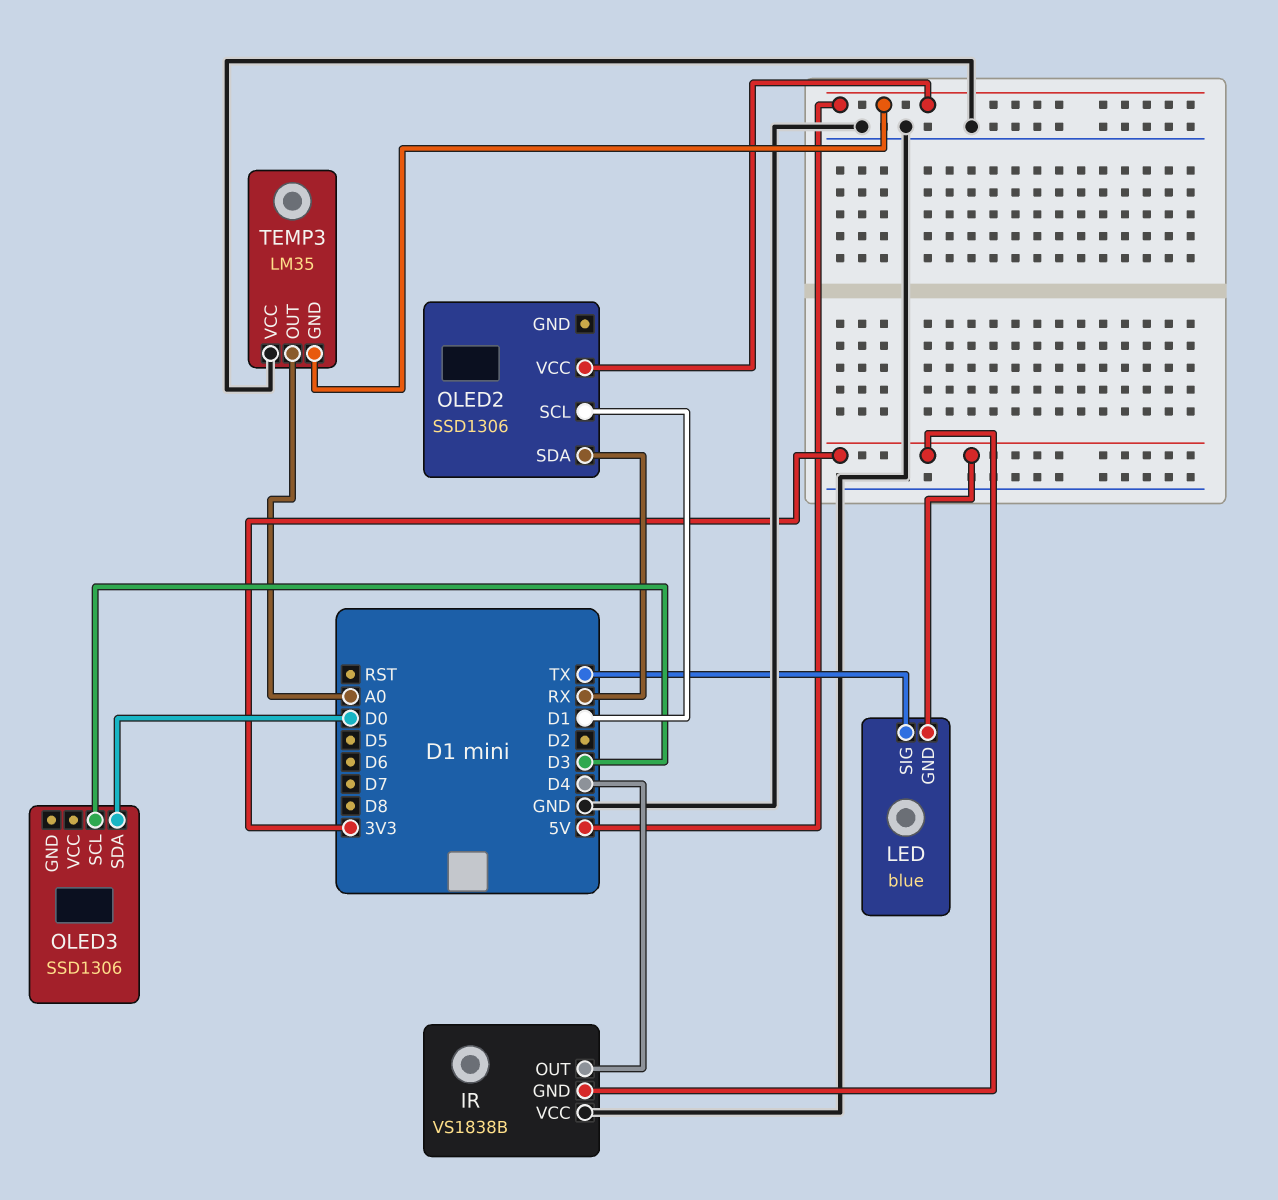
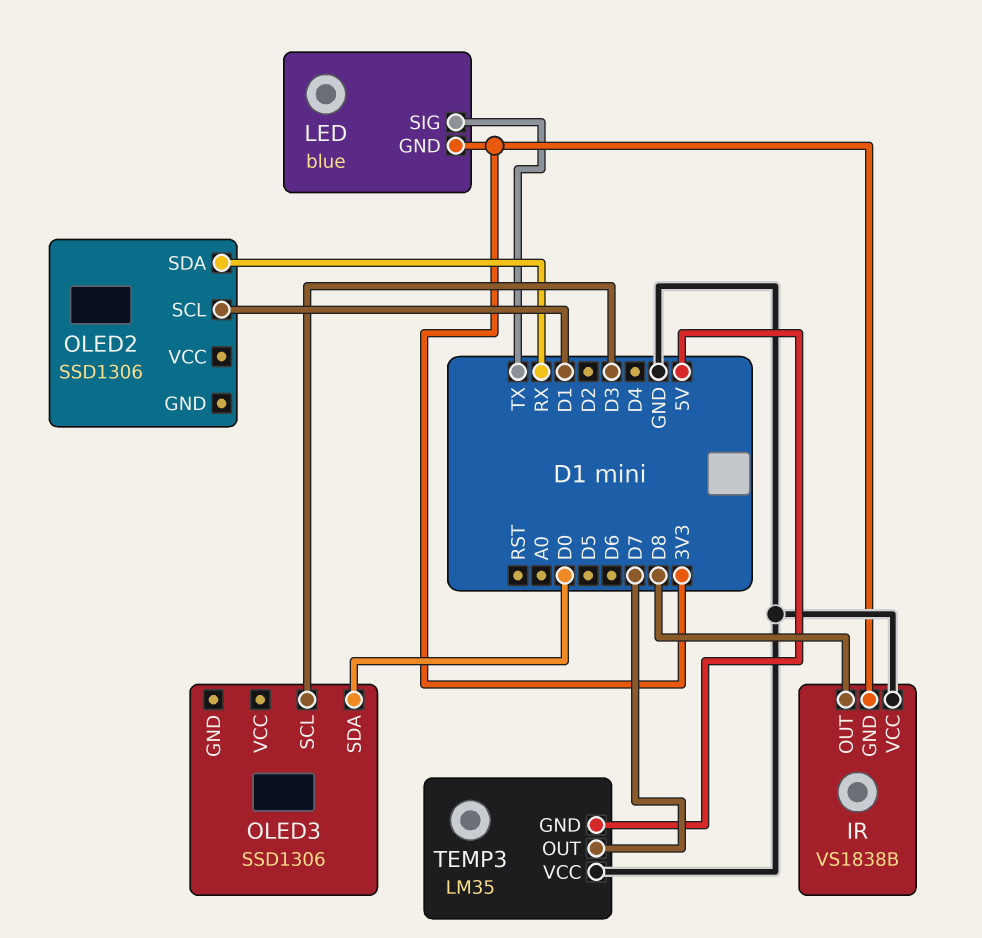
IR pin OUT: D4 -> D8
OLED2 pin VCC: 5V -> none
TEMP3 pin OUT: A0 -> D7

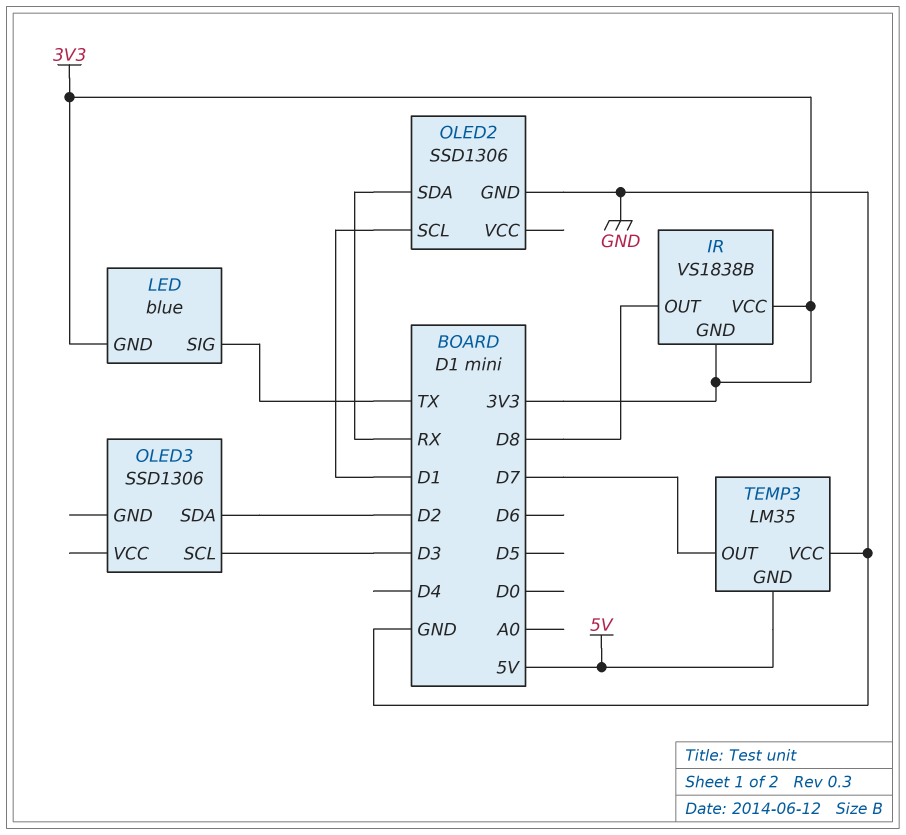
IR pin VCC: GND -> 3V3
OLED2 pin GND: none -> GND
OLED3 pin SDA: D0 -> D2

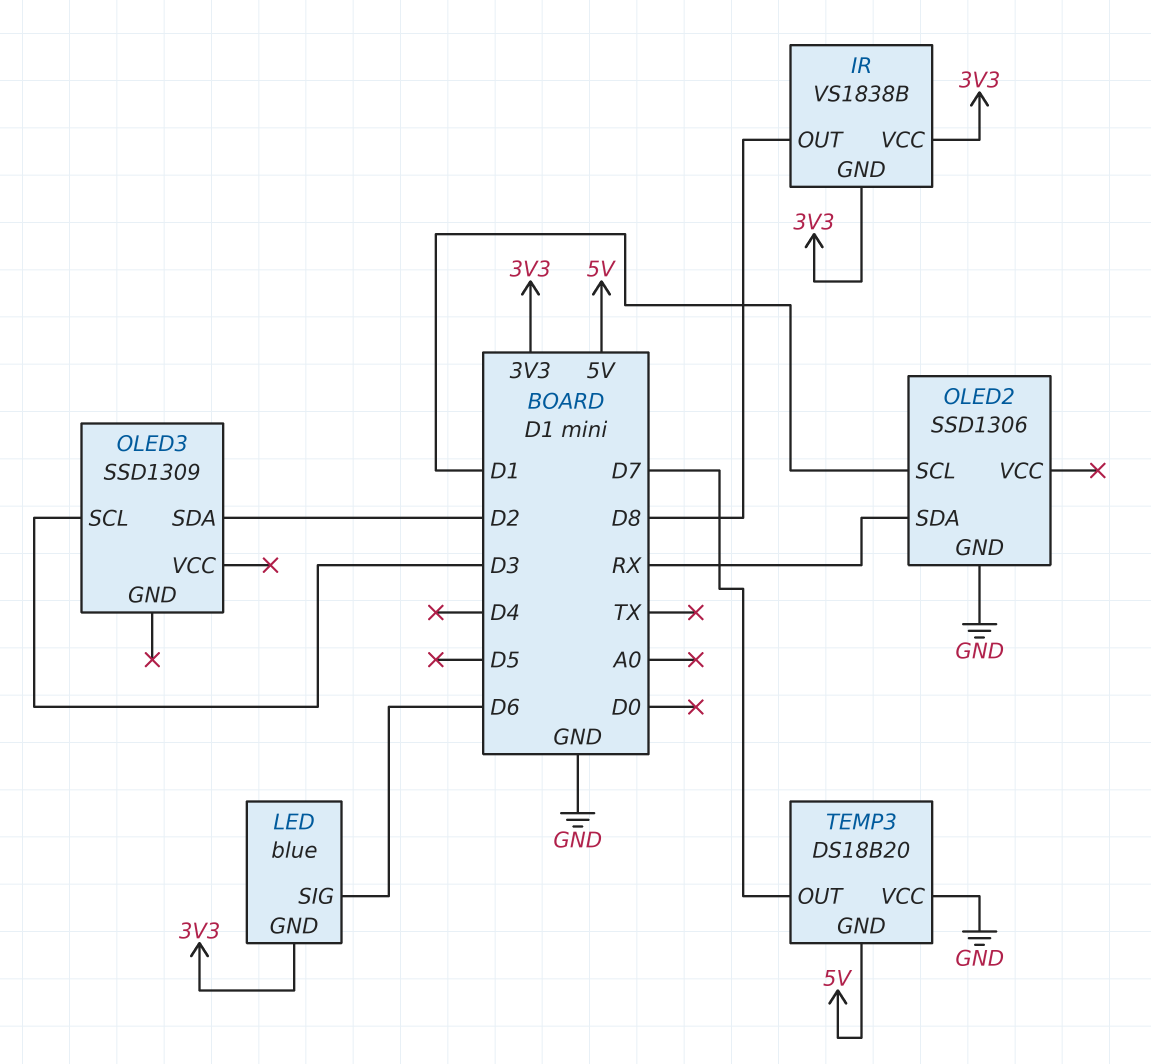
LED pin SIG: TX -> D6
OLED3: SSD1306 -> SSD1309
TEMP3: LM35 -> DS18B20

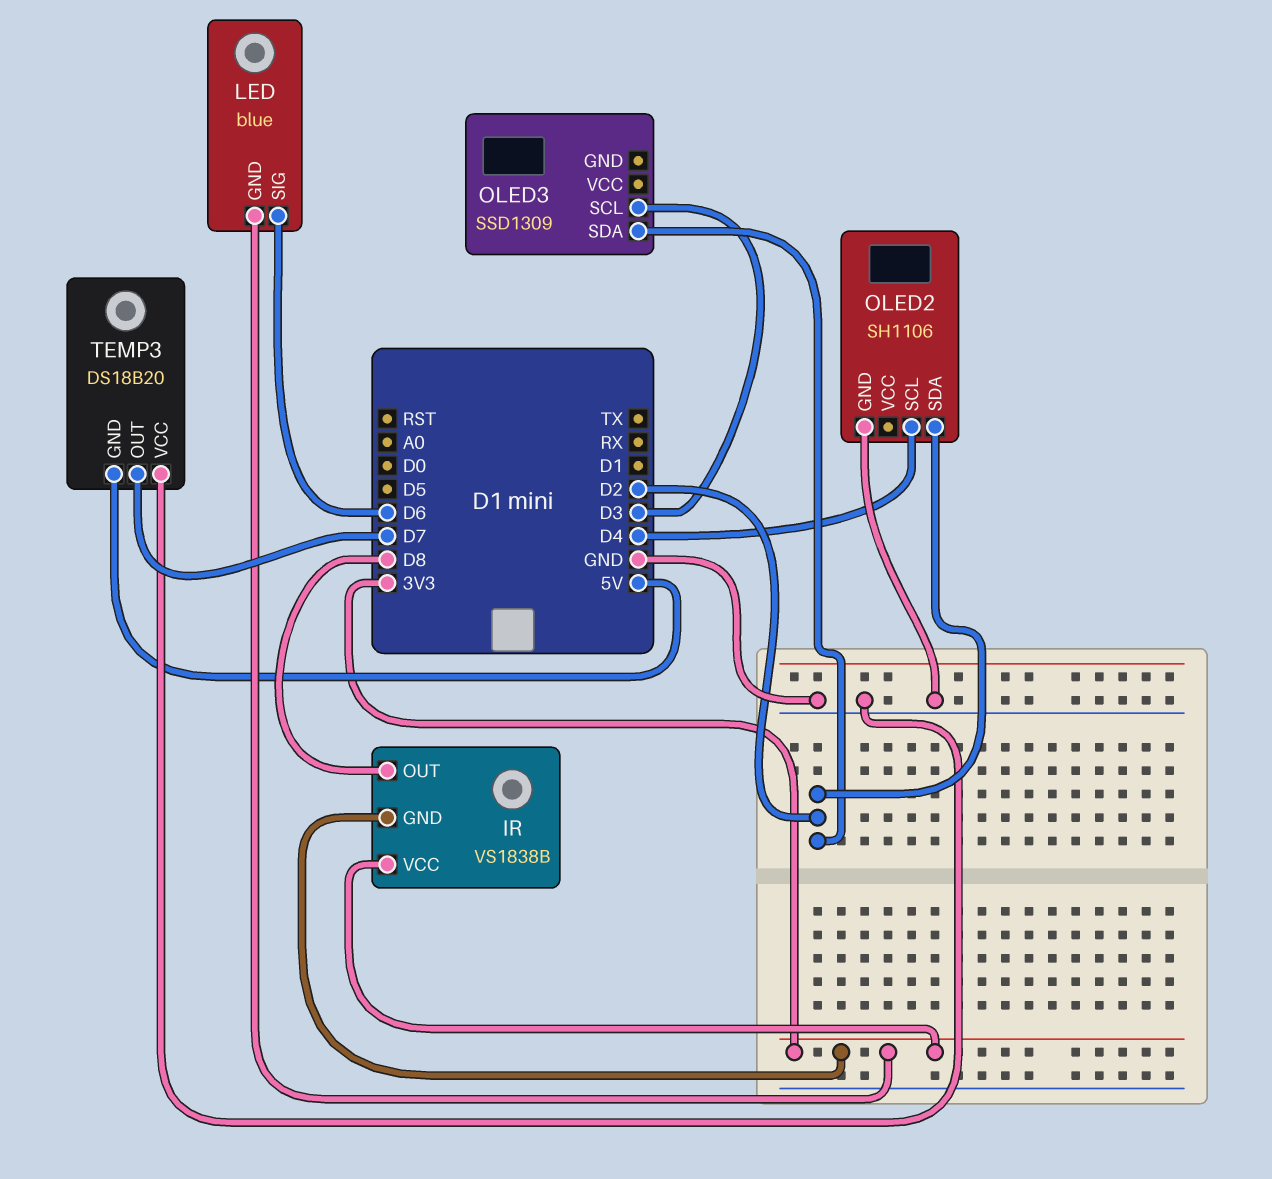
OLED2: SSD1306 -> SH1106
OLED2 pin SCL: D1 -> D4
OLED2 pin SDA: RX -> D2

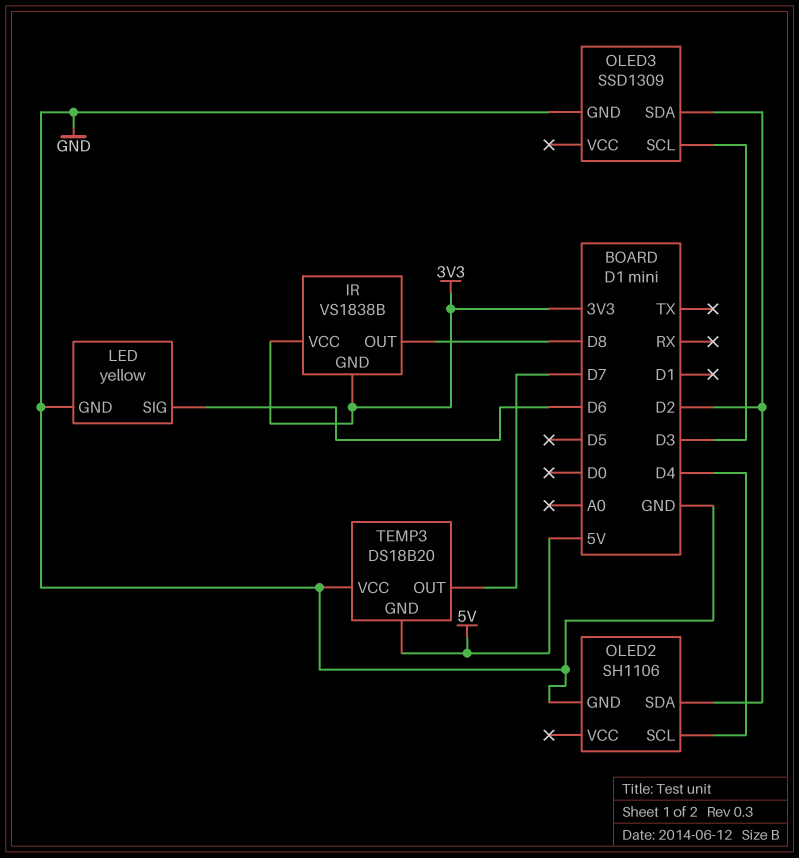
LED: blue -> yellow
LED pin GND: 3V3 -> GND
OLED3 pin GND: none -> GND

